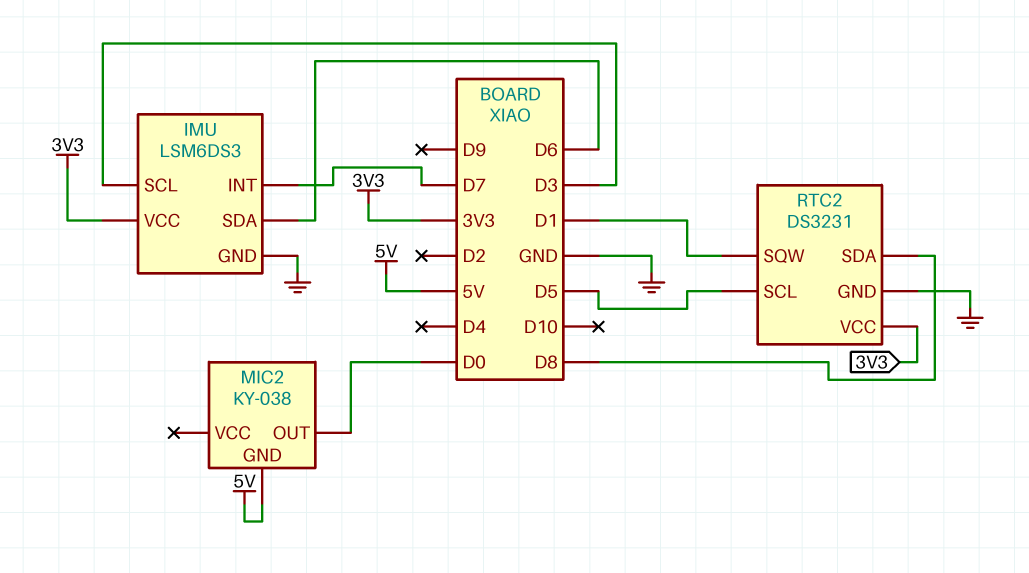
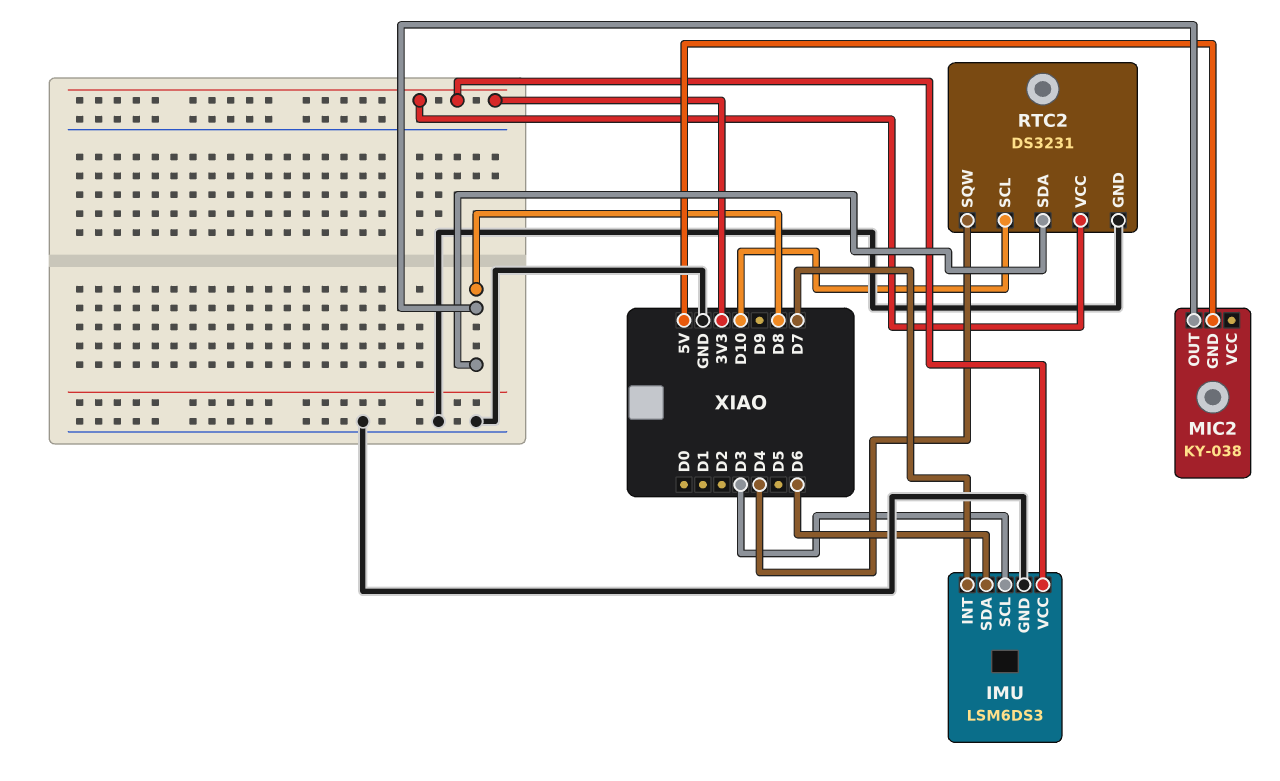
MIC2 pin OUT: D0 -> D8
RTC2 pin SCL: D5 -> D10
RTC2 pin SQW: D1 -> D4

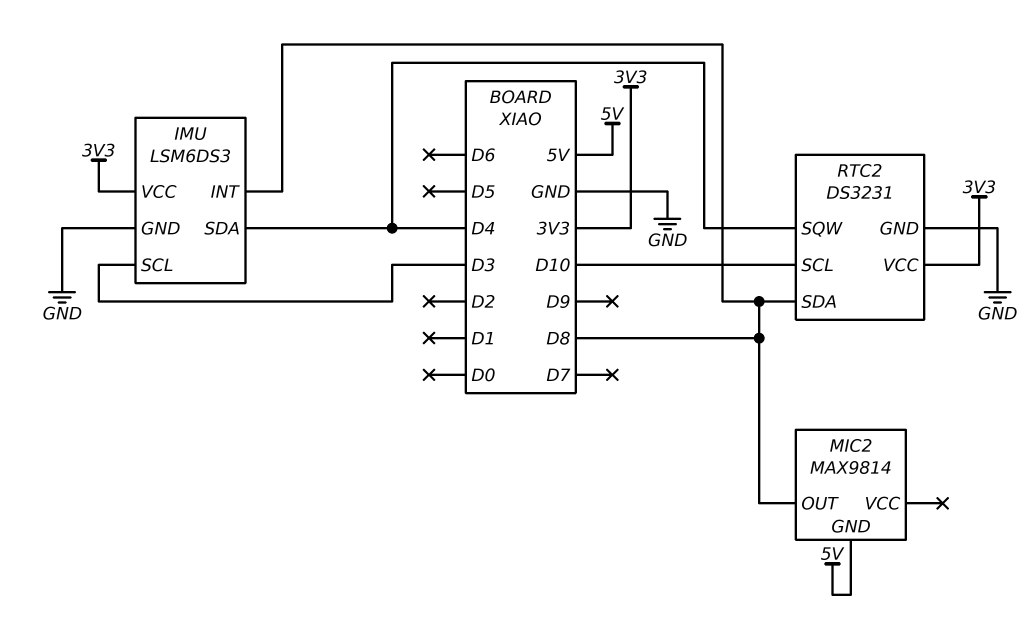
IMU pin INT: D7 -> D8
IMU pin SDA: D6 -> D4
MIC2: KY-038 -> MAX9814

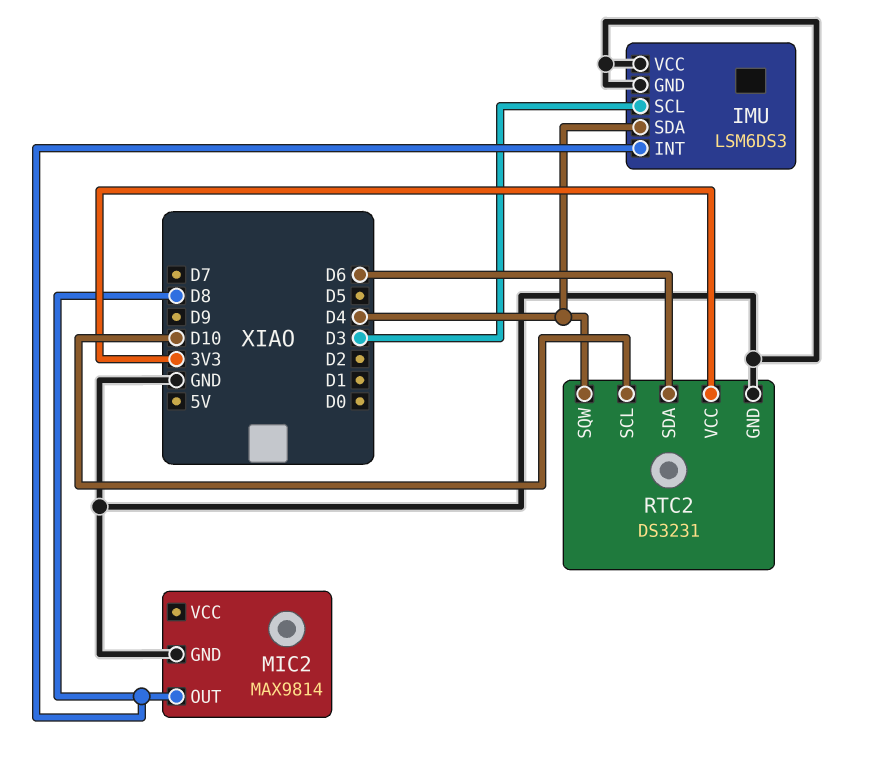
IMU pin VCC: 3V3 -> GND
MIC2 pin GND: 5V -> GND
RTC2 pin SDA: D8 -> D6

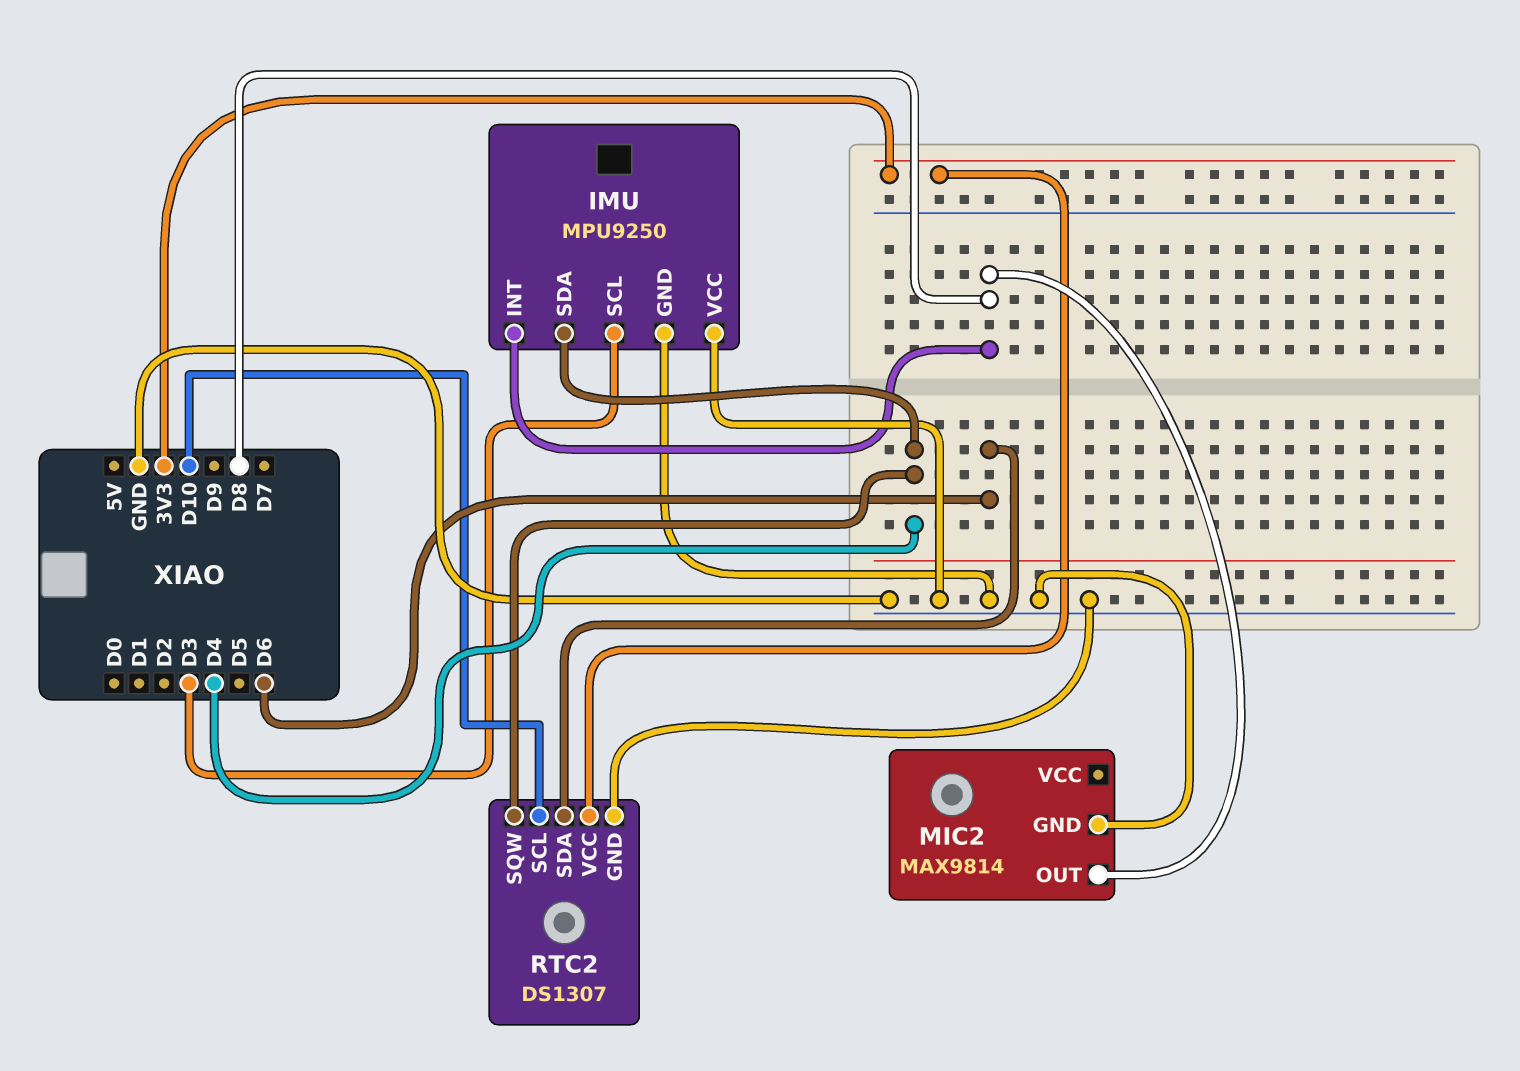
IMU: LSM6DS3 -> MPU9250
RTC2: DS3231 -> DS1307

